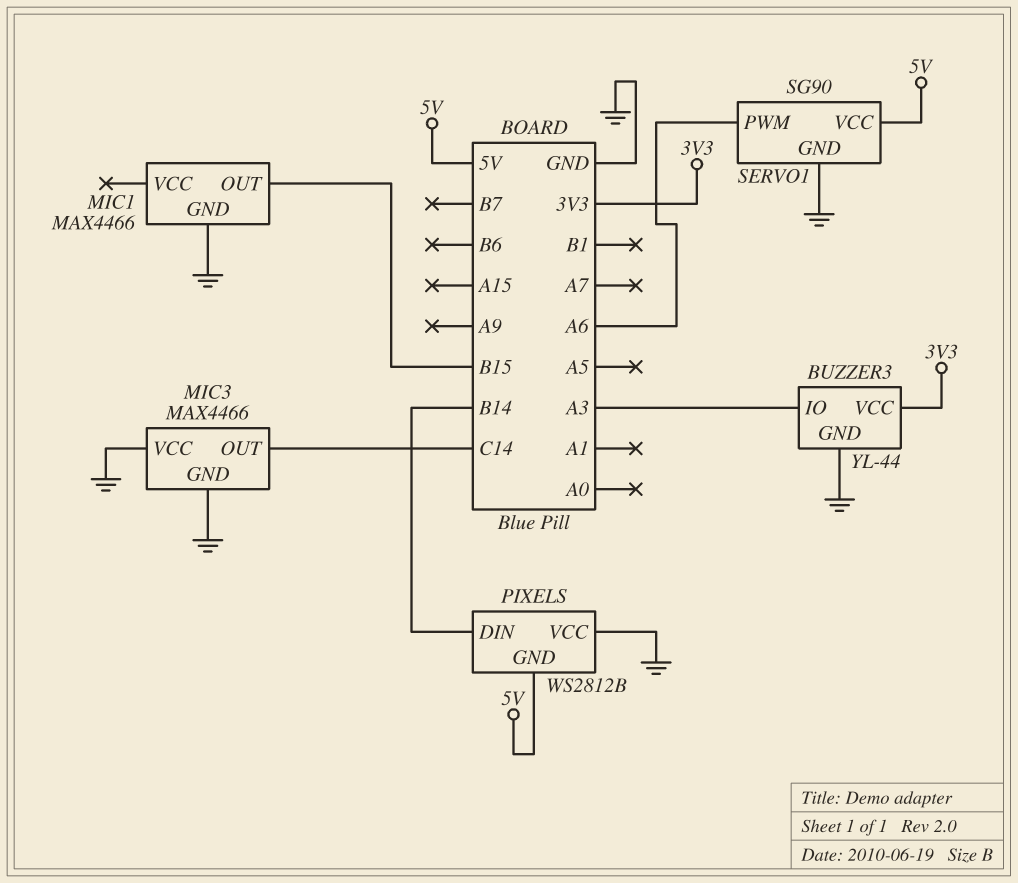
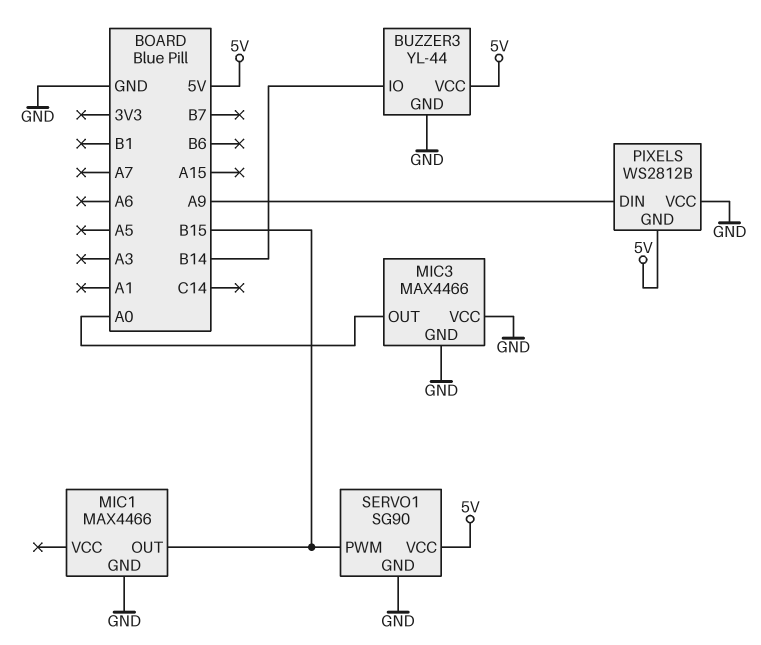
BUZZER3 pin IO: A3 -> B14
BUZZER3 pin VCC: 3V3 -> 5V
MIC3 pin OUT: C14 -> A0
PIXELS pin DIN: B14 -> A9
SERVO1 pin PWM: A6 -> B15

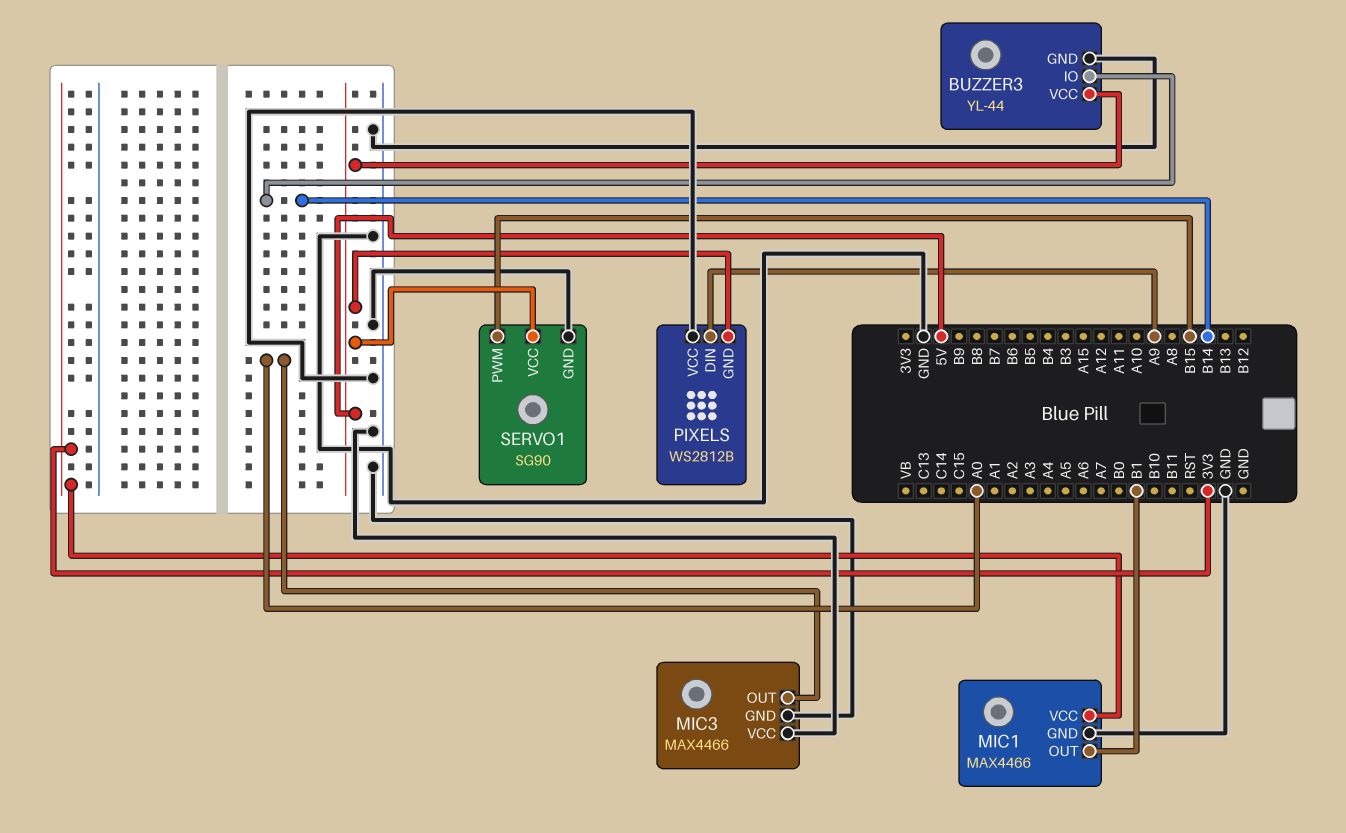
MIC1 pin OUT: B15 -> B1
MIC1 pin VCC: none -> 3V3

